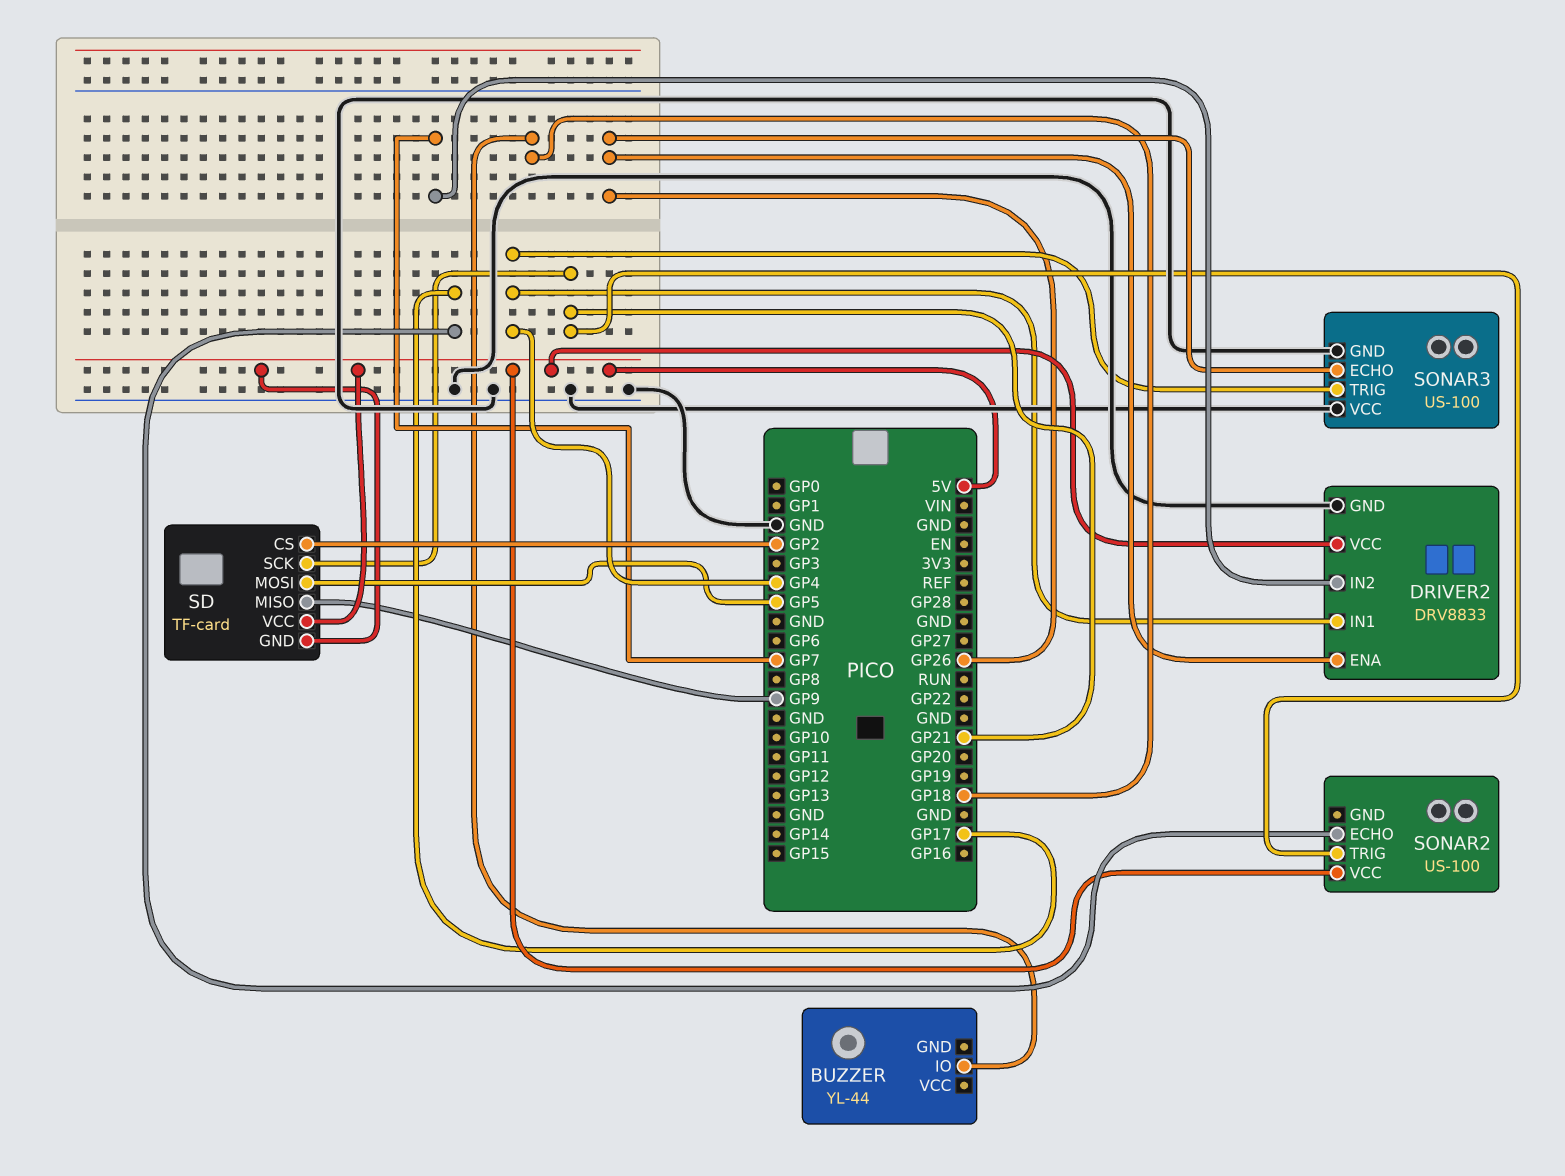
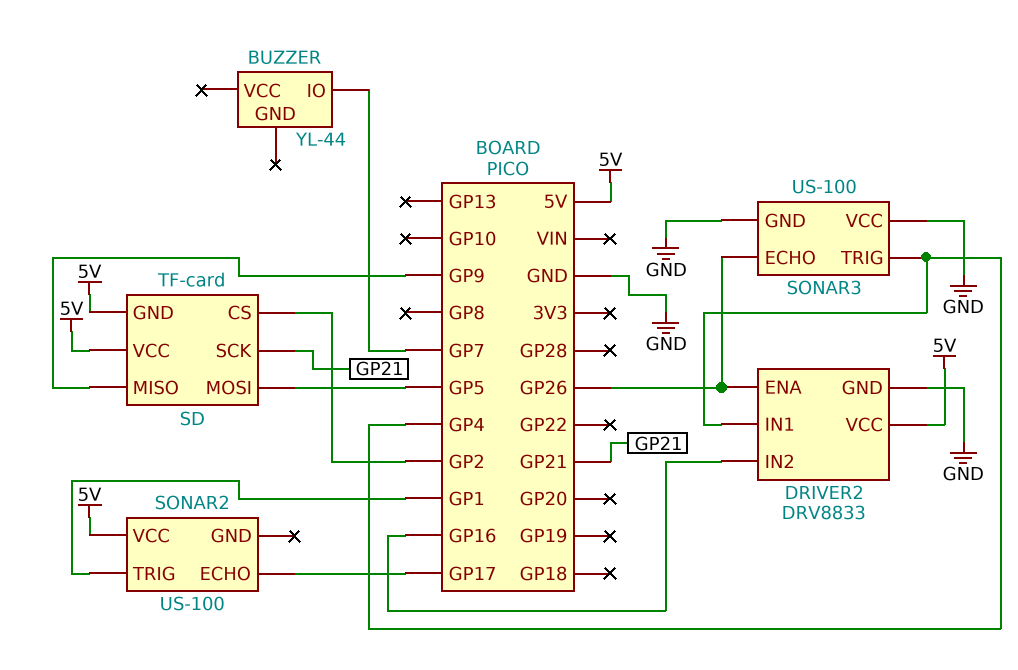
BUZZER pin IO: GP18 -> GP7
DRIVER2 pin IN2: GP7 -> GP16
SONAR2 pin TRIG: GP21 -> GP1

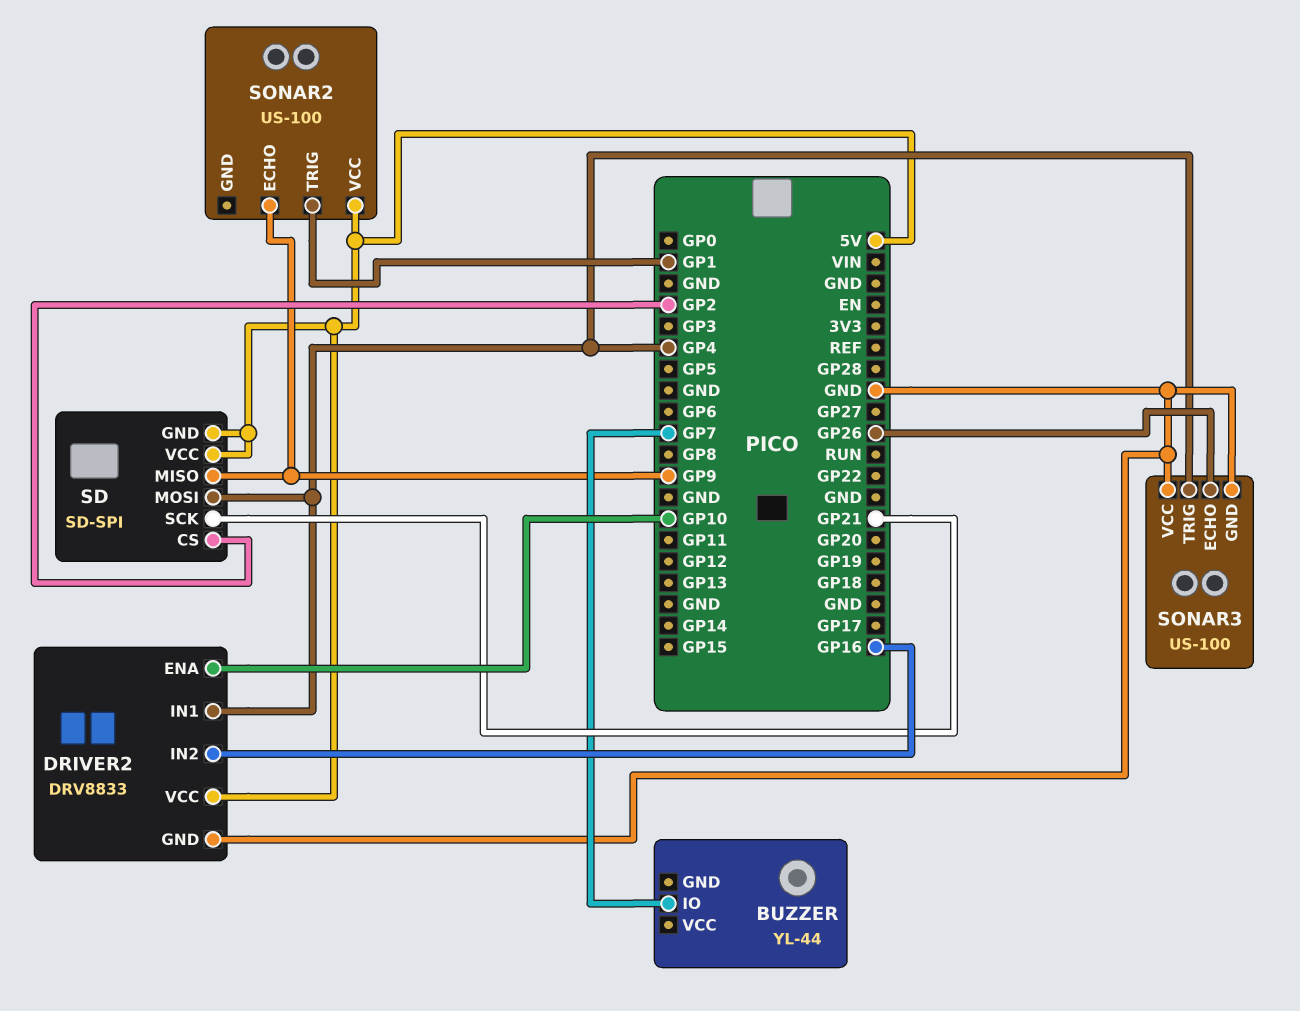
DRIVER2 pin ENA: GP26 -> GP10
SD: TF-card -> SD-SPI
SD pin MOSI: GP5 -> GP4
SONAR2 pin ECHO: GP17 -> GP9

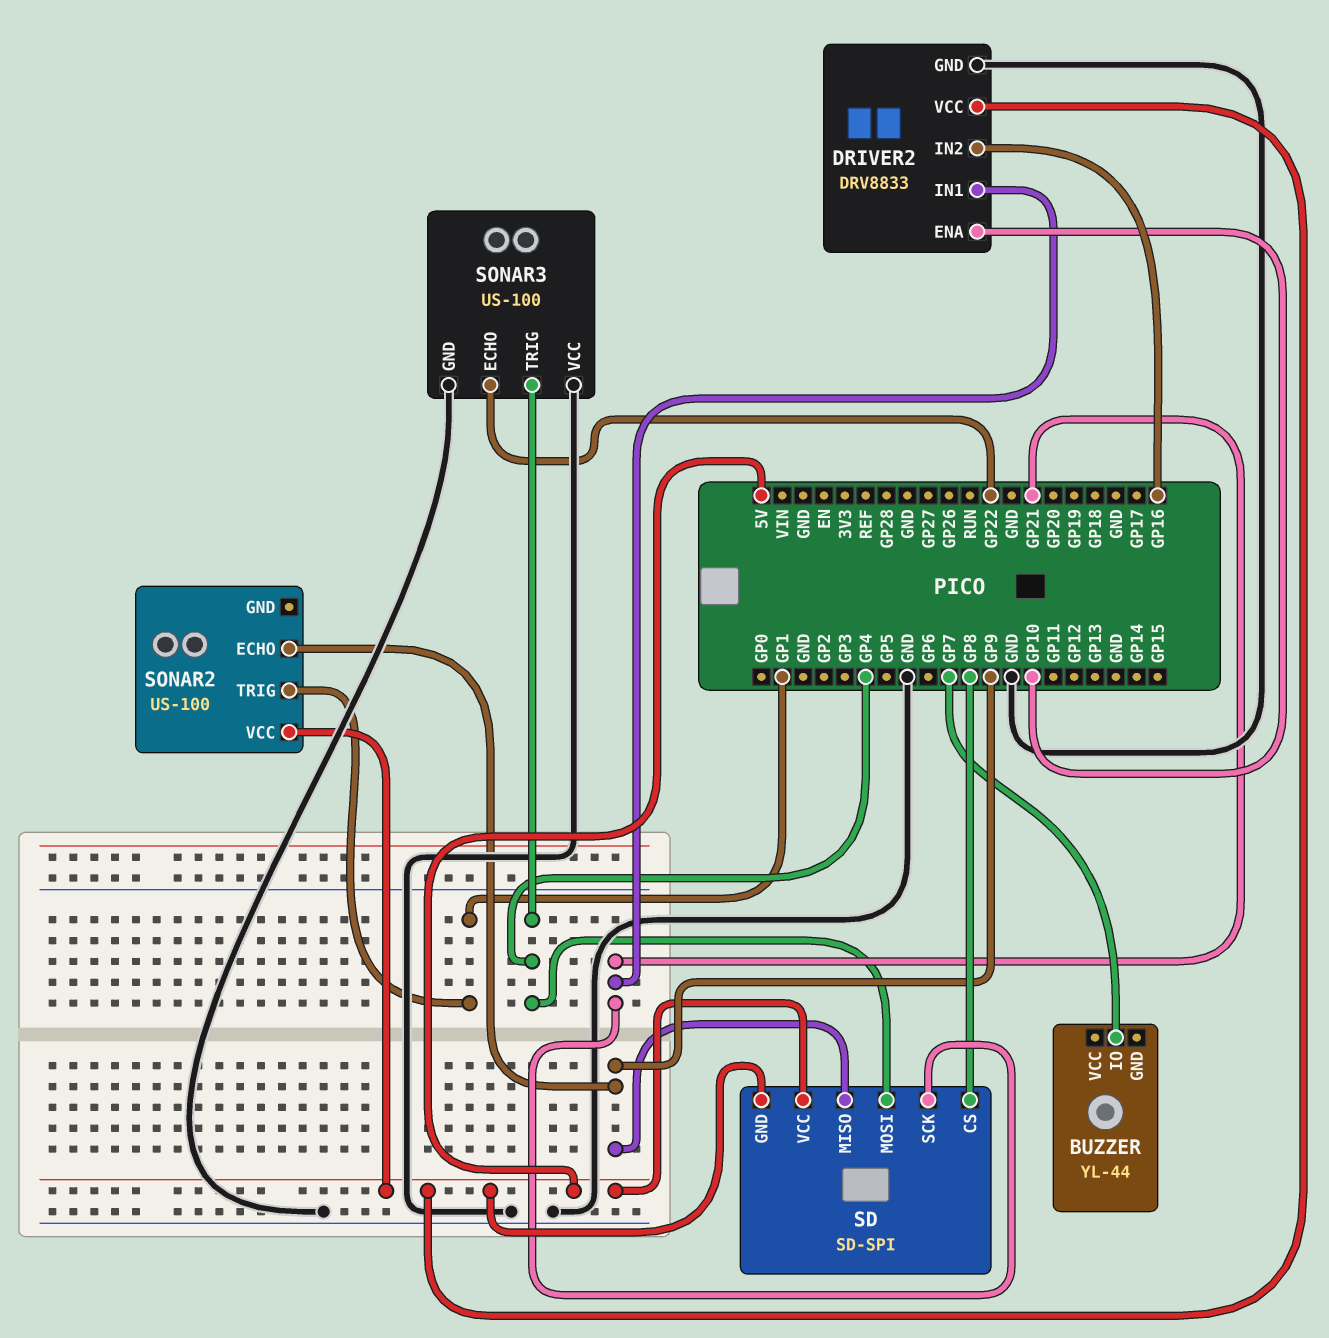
DRIVER2 pin IN1: GP4 -> GP21
SD pin CS: GP2 -> GP8
SONAR3 pin ECHO: GP26 -> GP22

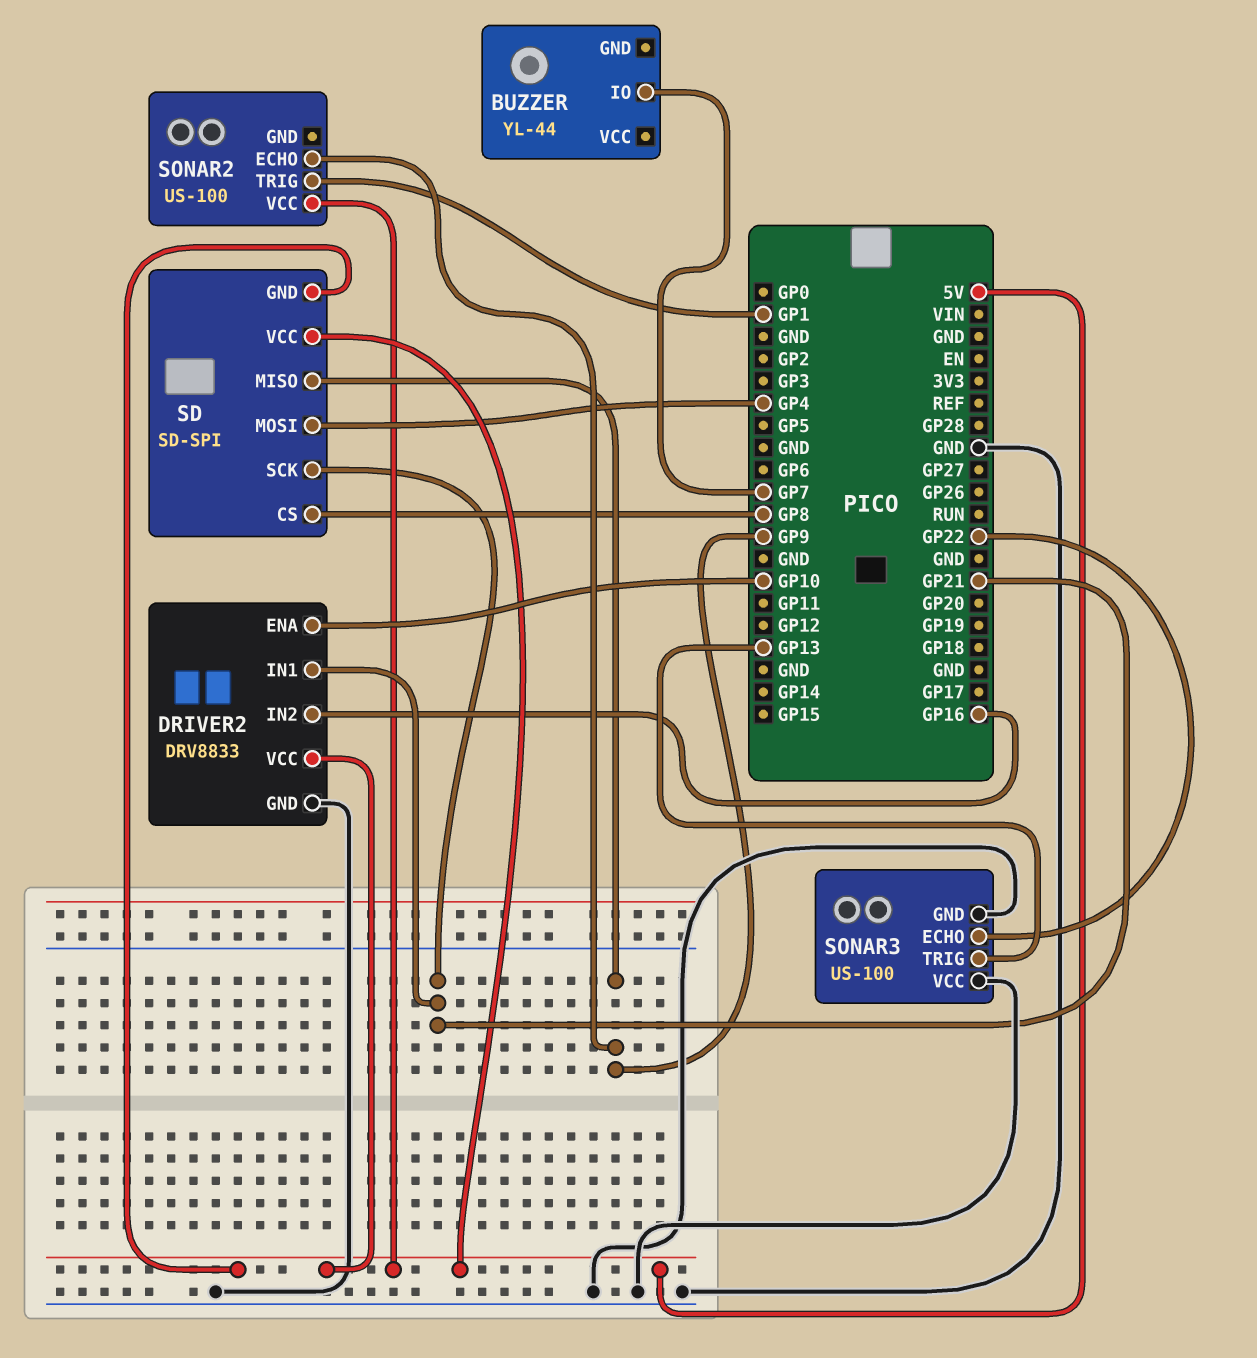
SONAR3 pin TRIG: GP4 -> GP13

